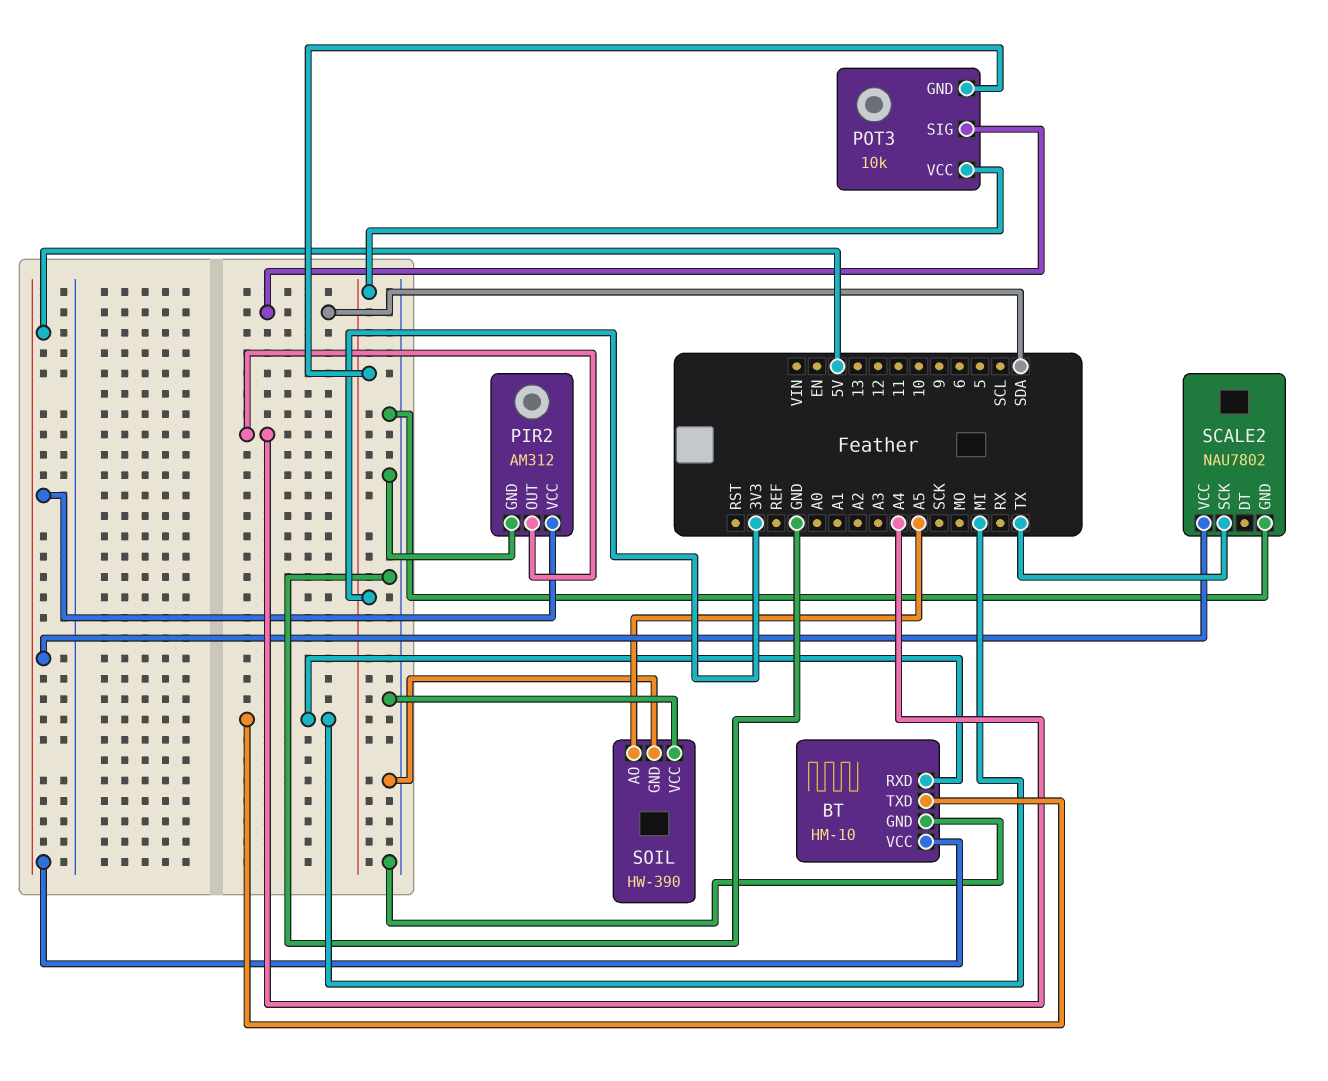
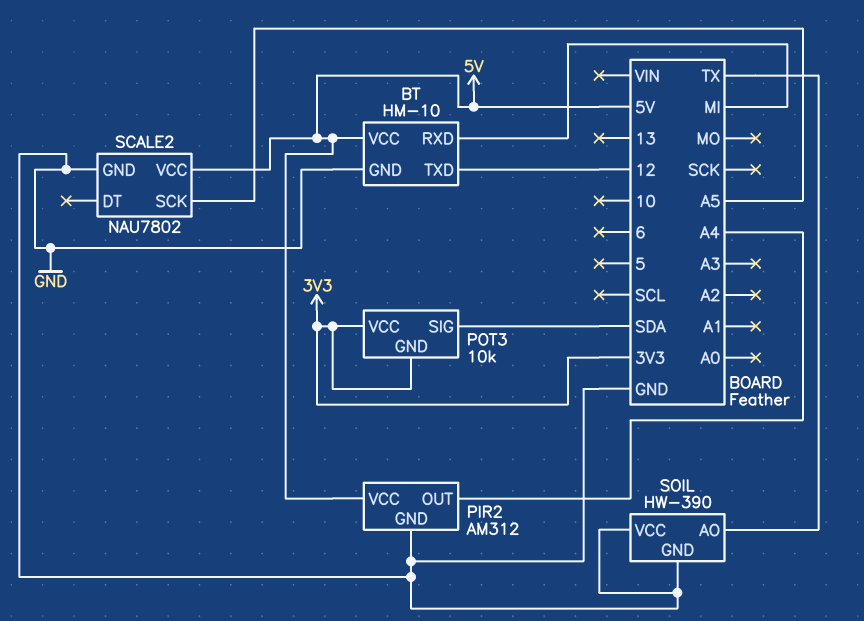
BT pin TXD: MI -> 12
SCALE2 pin SCK: TX -> A5
SOIL pin AO: A5 -> TX

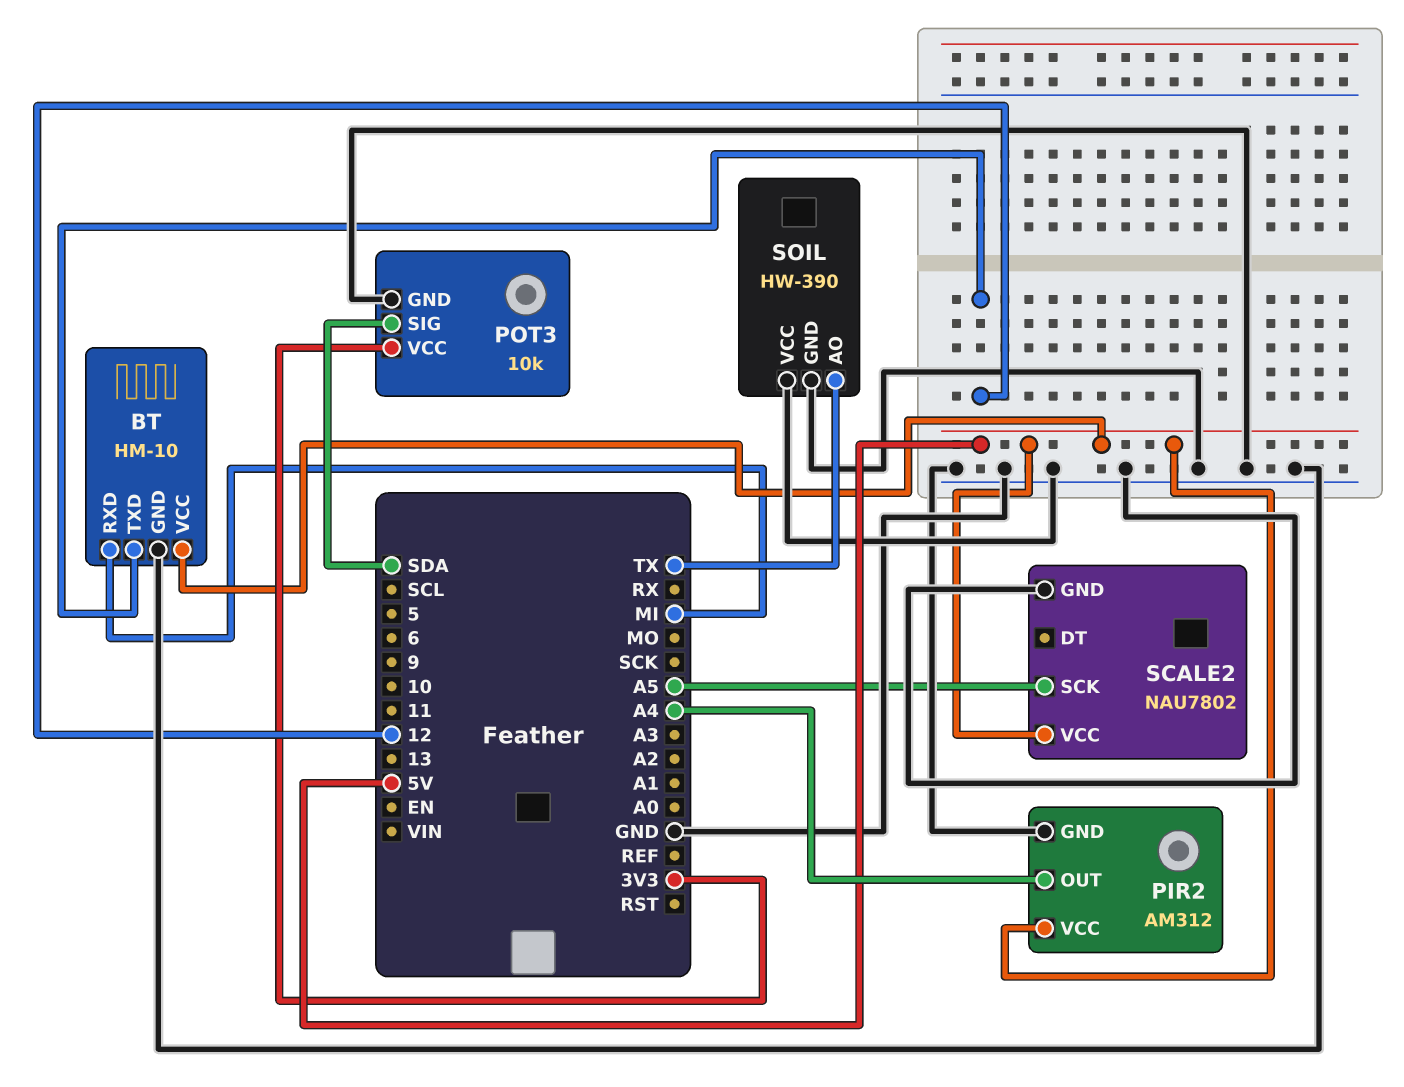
POT3 pin GND: 3V3 -> GND

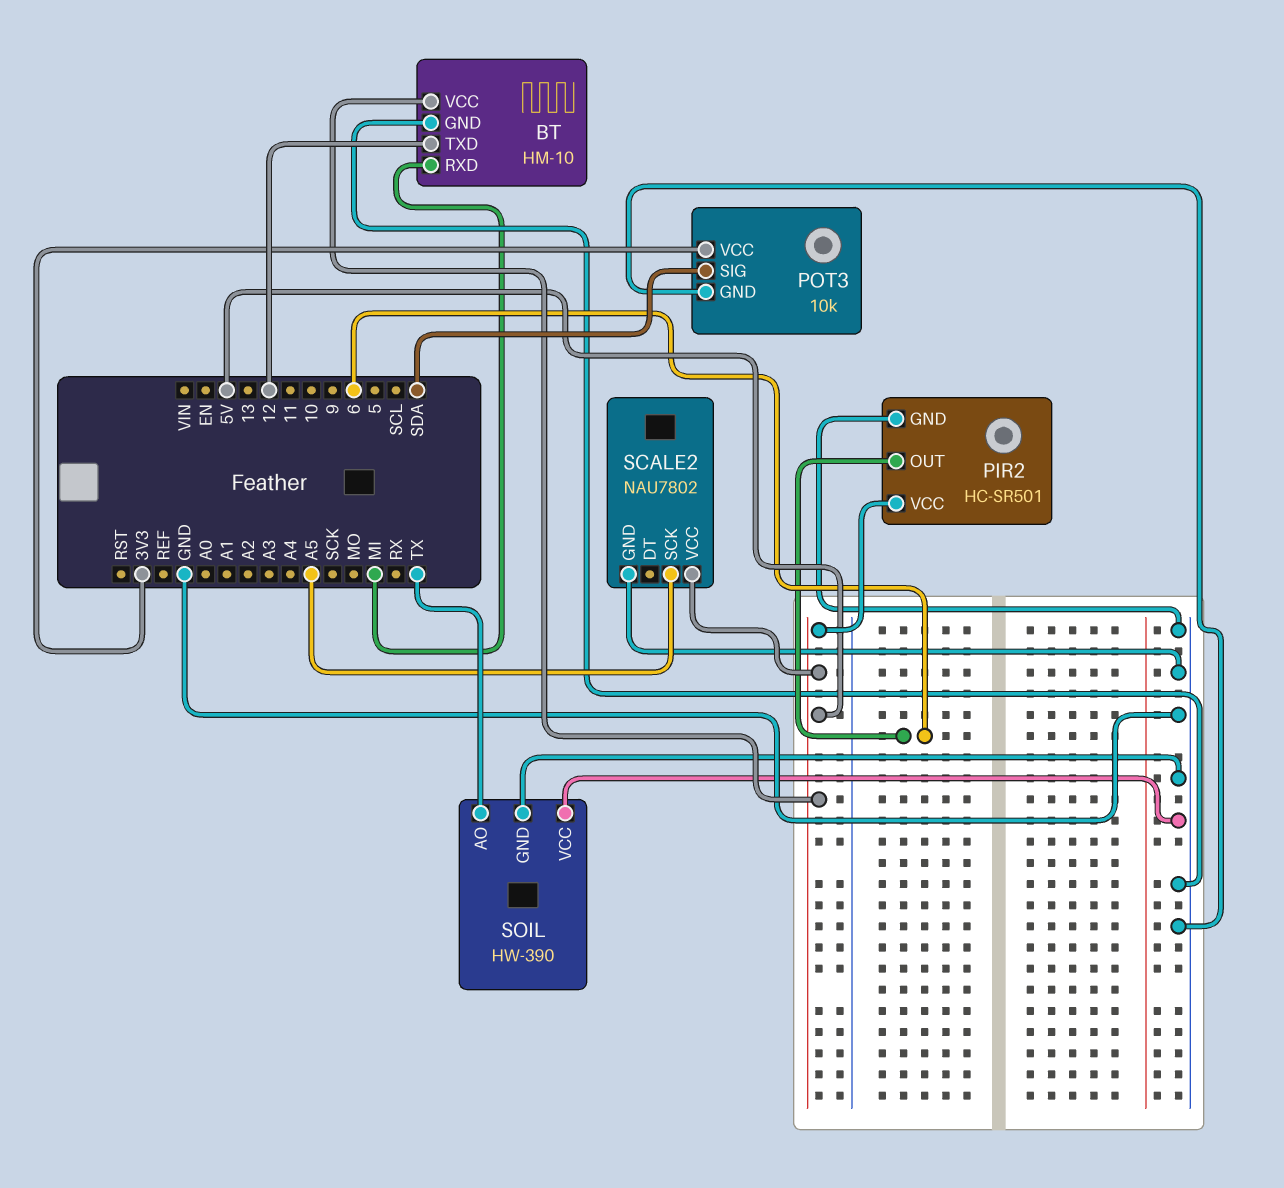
PIR2: AM312 -> HC-SR501
PIR2 pin OUT: A4 -> 6

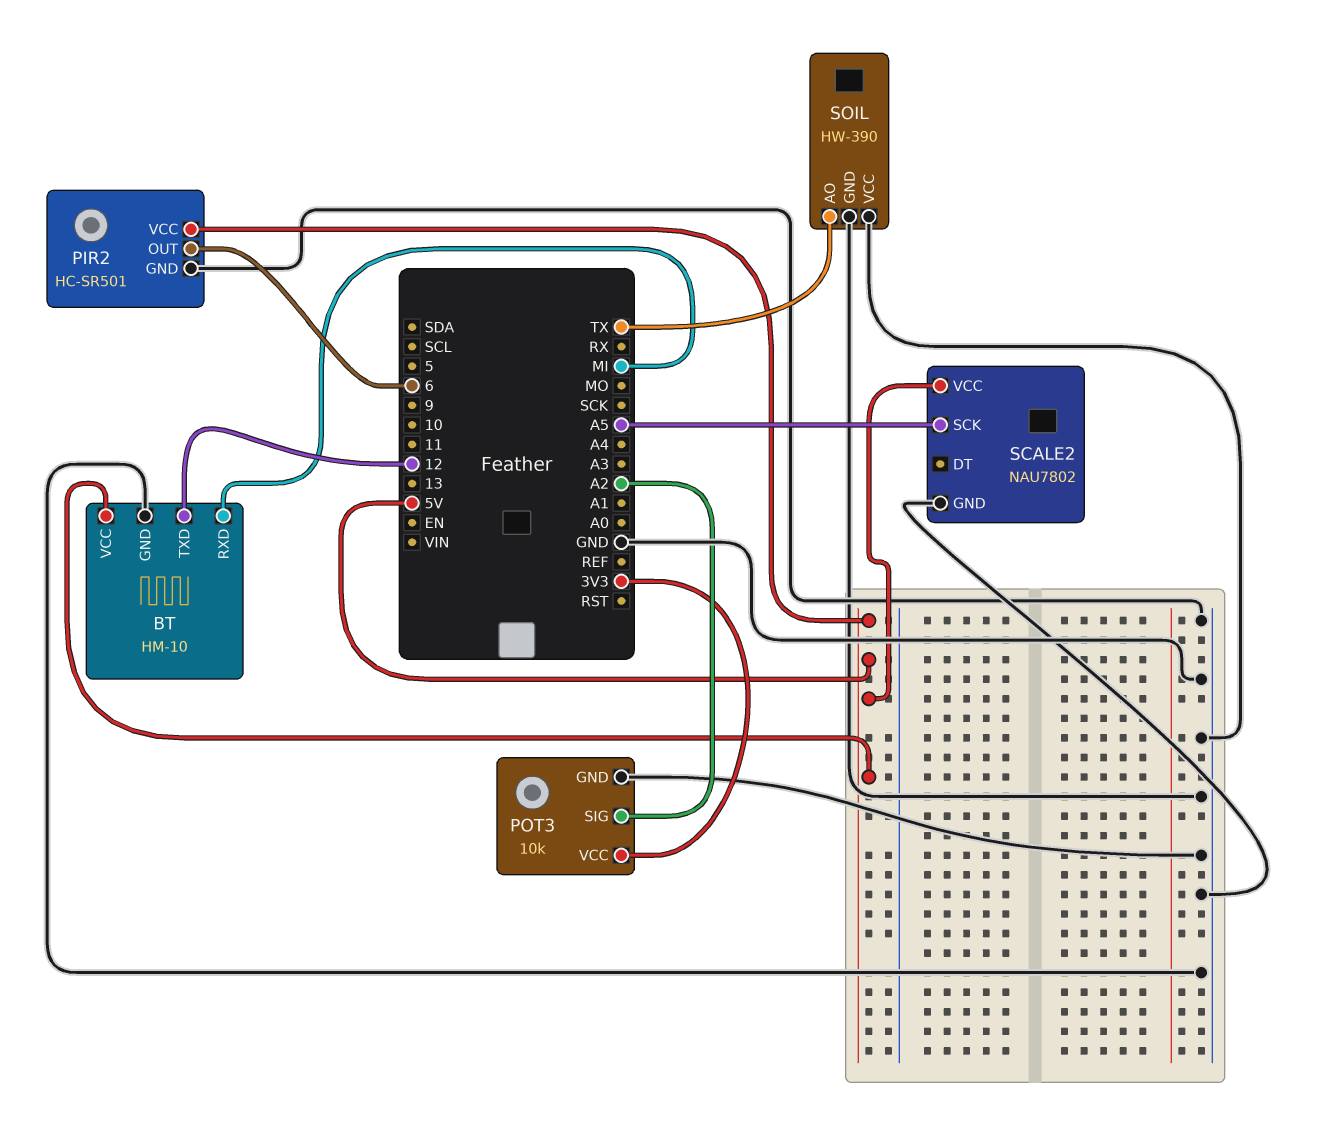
POT3 pin SIG: SDA -> A2

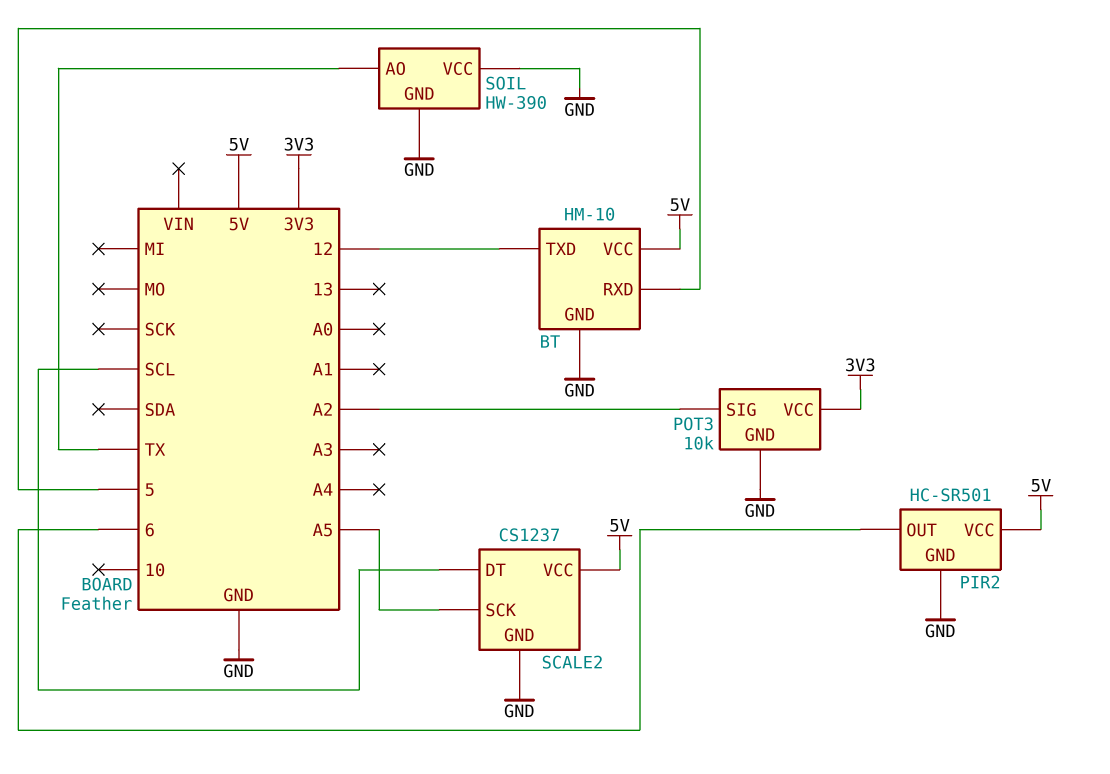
BT pin RXD: MI -> 5
SCALE2: NAU7802 -> CS1237
SCALE2 pin DT: none -> SCL

